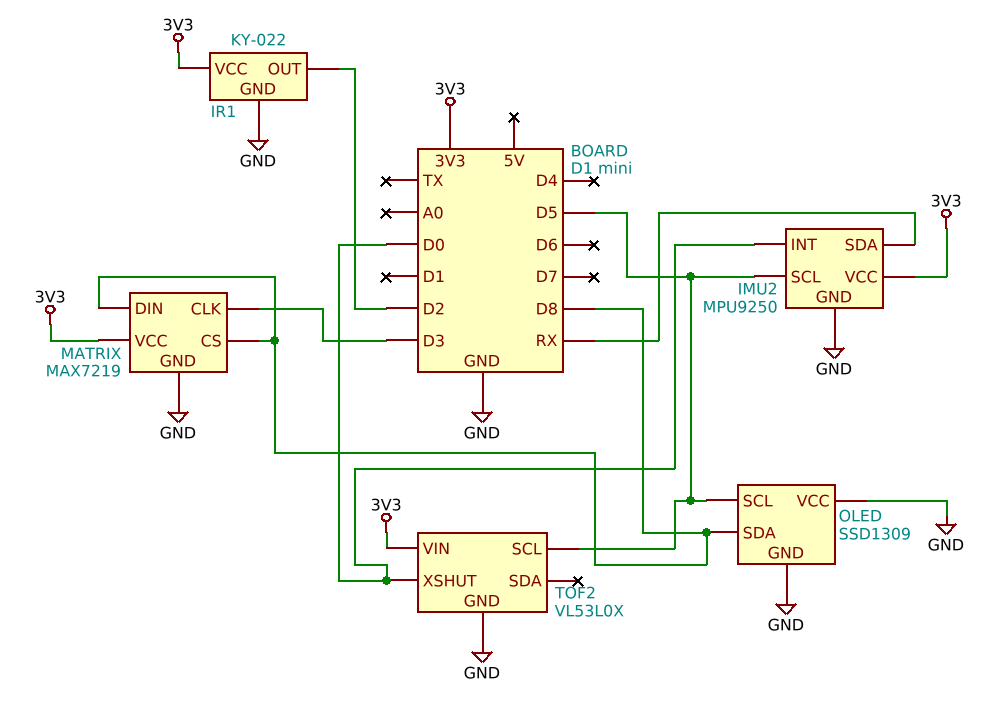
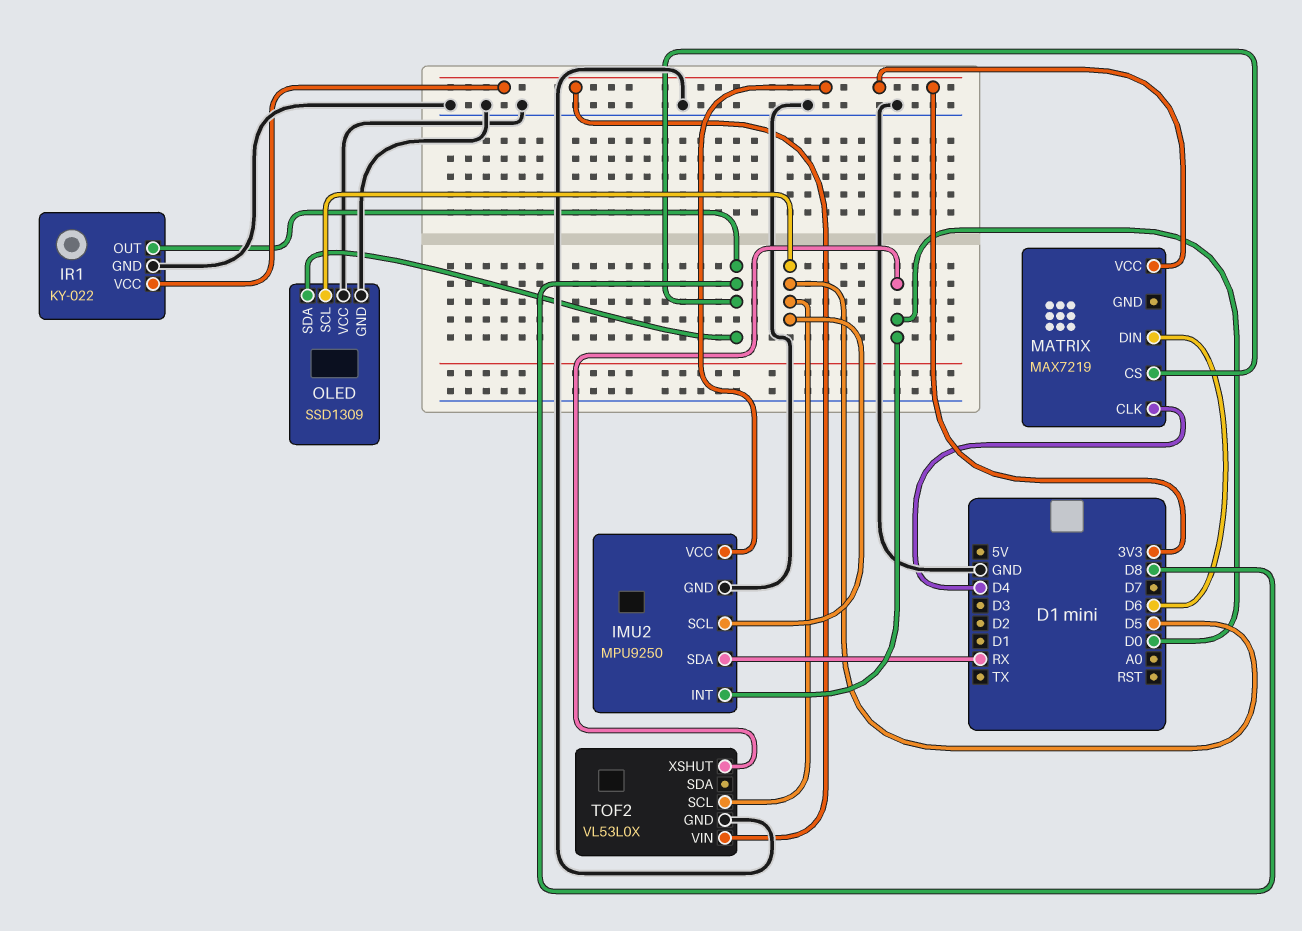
IR1 pin OUT: D2 -> D8
MATRIX pin CLK: D3 -> D4
MATRIX pin DIN: D8 -> D6
MATRIX pin GND: GND -> none

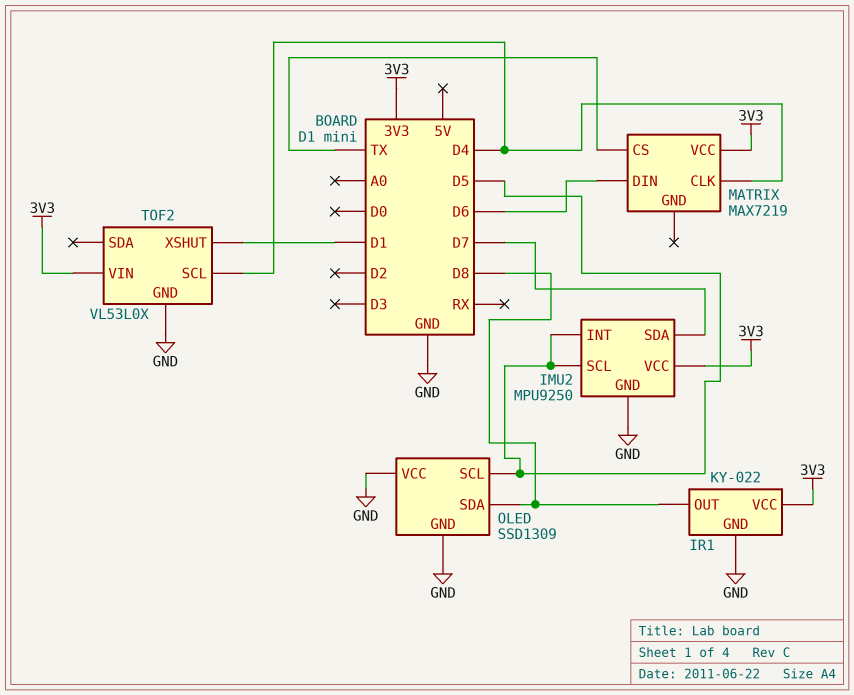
IMU2 pin INT: D0 -> D5
IMU2 pin SDA: RX -> D7
MATRIX pin CS: D8 -> TX
TOF2 pin SCL: D5 -> D4
TOF2 pin XSHUT: D0 -> D1

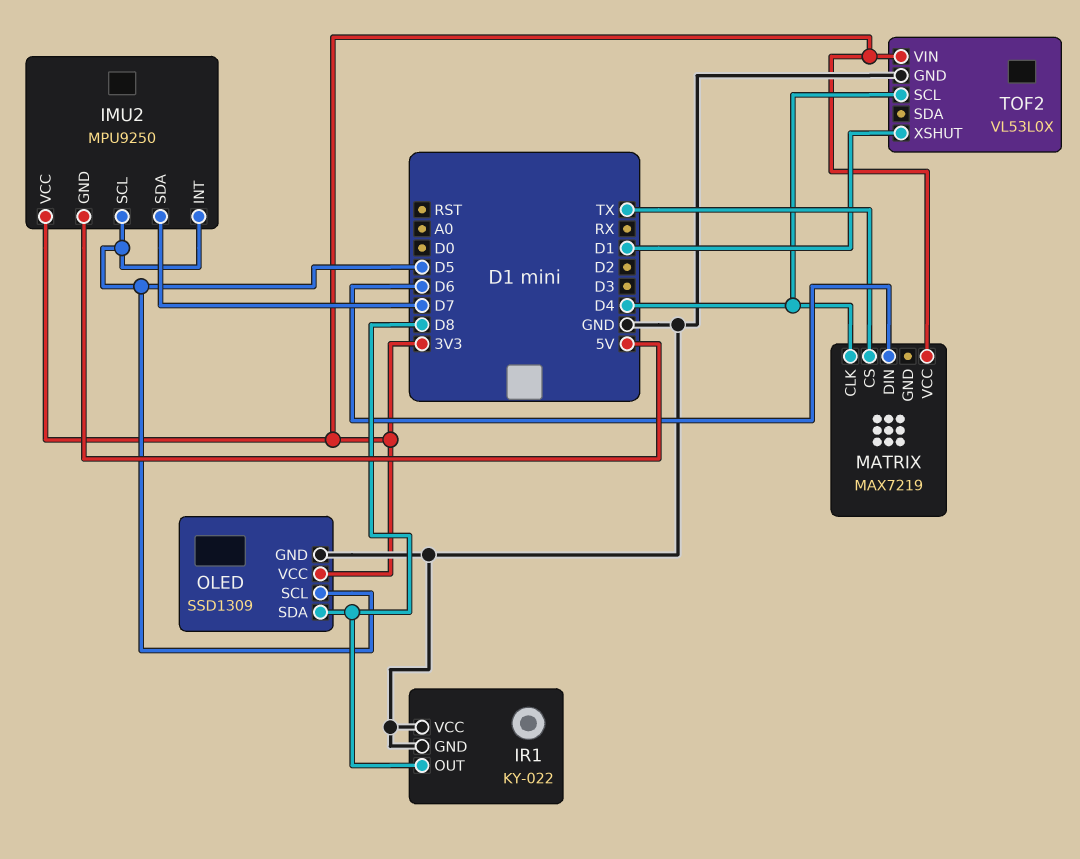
IMU2 pin GND: GND -> 5V
IR1 pin VCC: 3V3 -> GND
OLED pin VCC: GND -> 3V3

